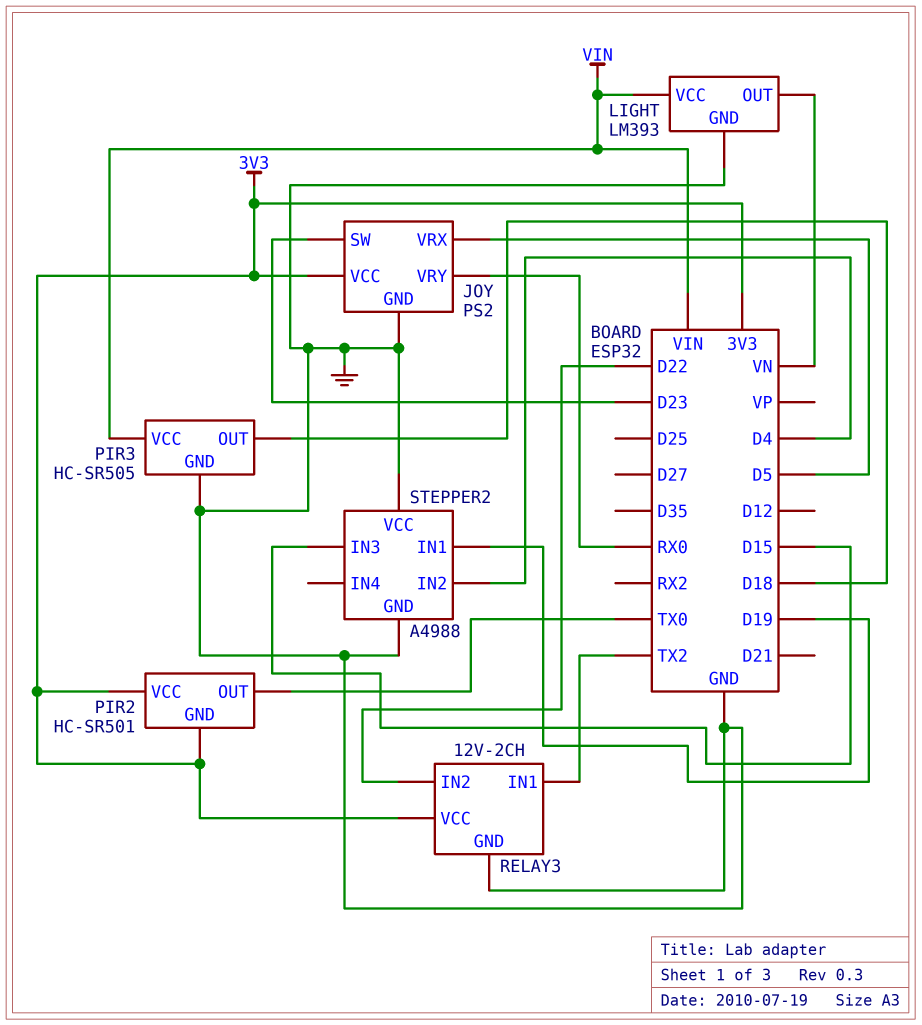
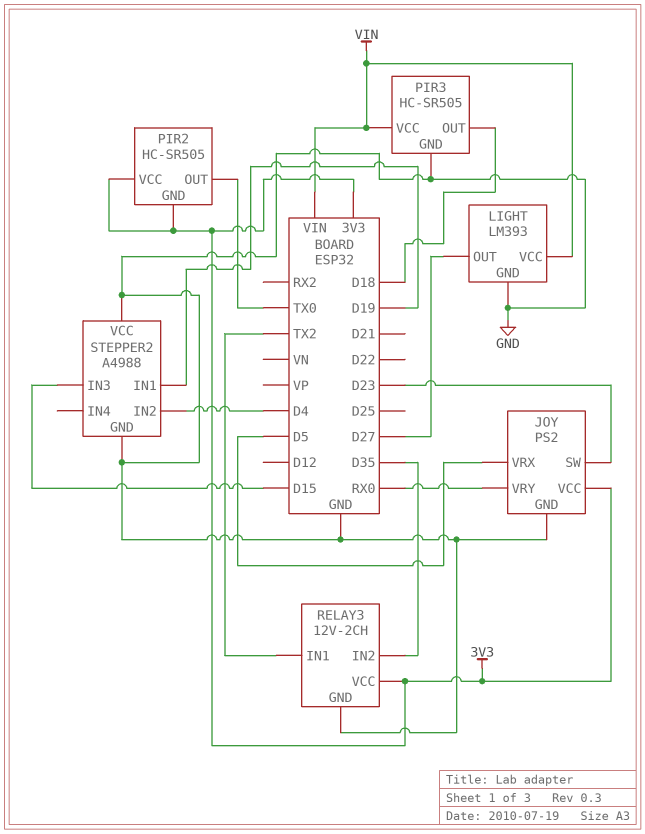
LIGHT pin OUT: VN -> D27
PIR2: HC-SR501 -> HC-SR505
RELAY3 pin IN2: D22 -> D35

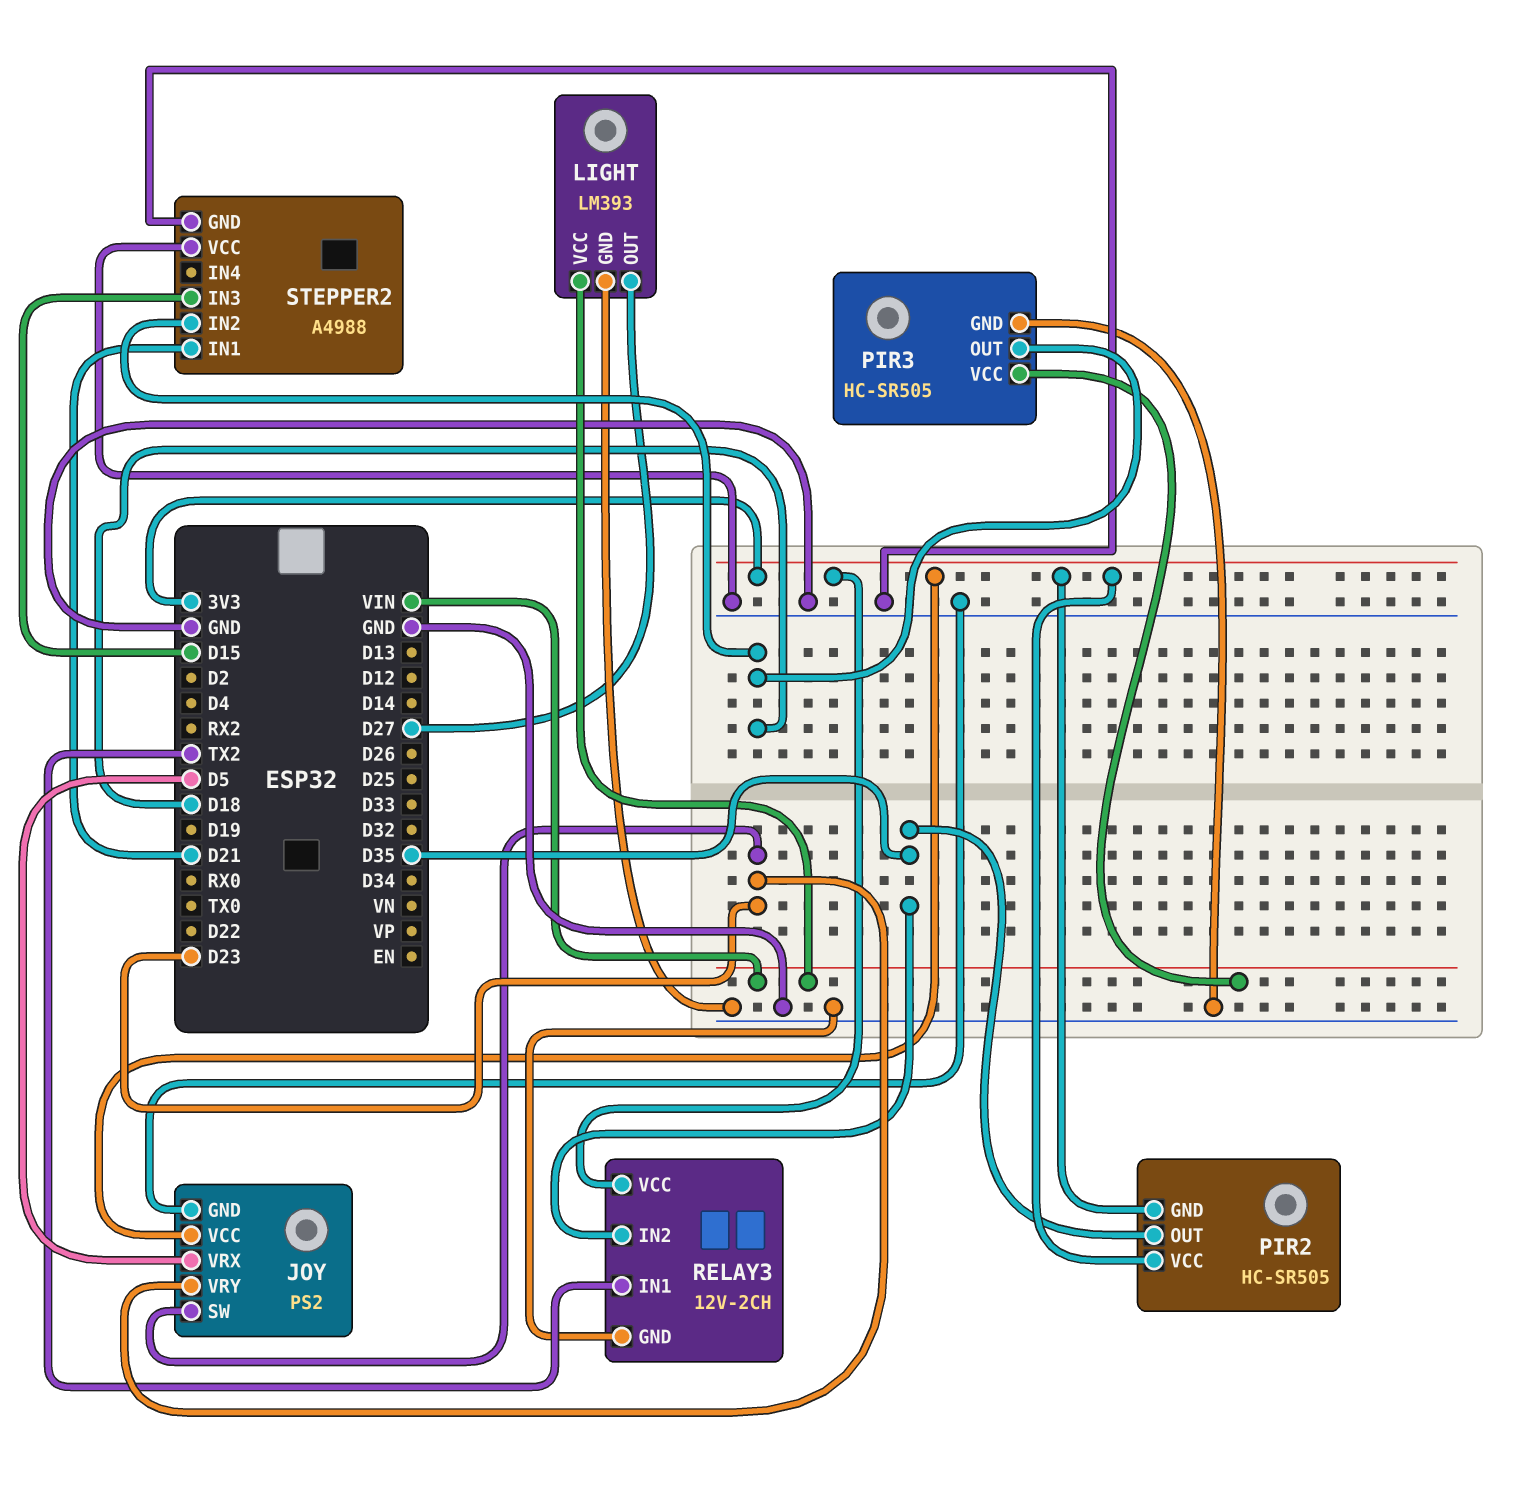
JOY pin VRY: RX0 -> D23
PIR2 pin OUT: TX0 -> D35
STEPPER2 pin IN1: D19 -> D21
STEPPER2 pin IN2: D4 -> D18

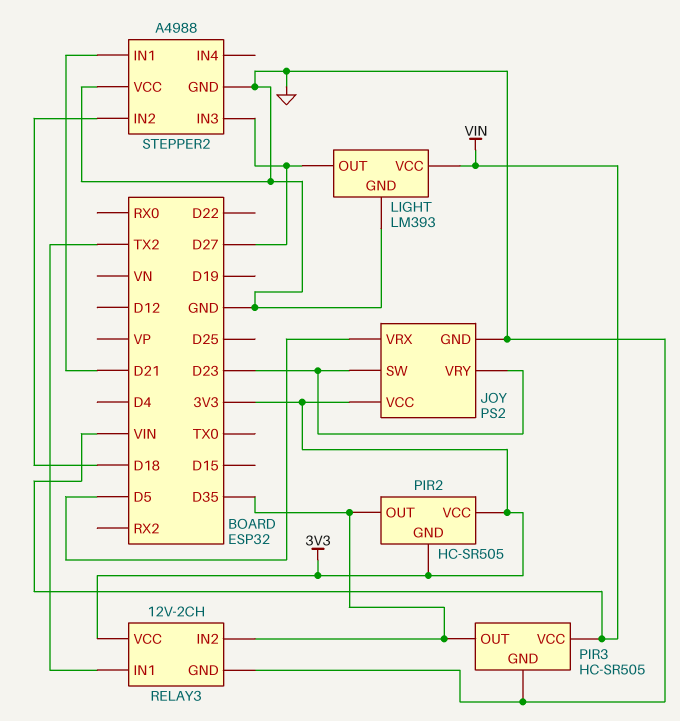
PIR3 pin OUT: D18 -> D35
STEPPER2 pin IN3: D15 -> D27

